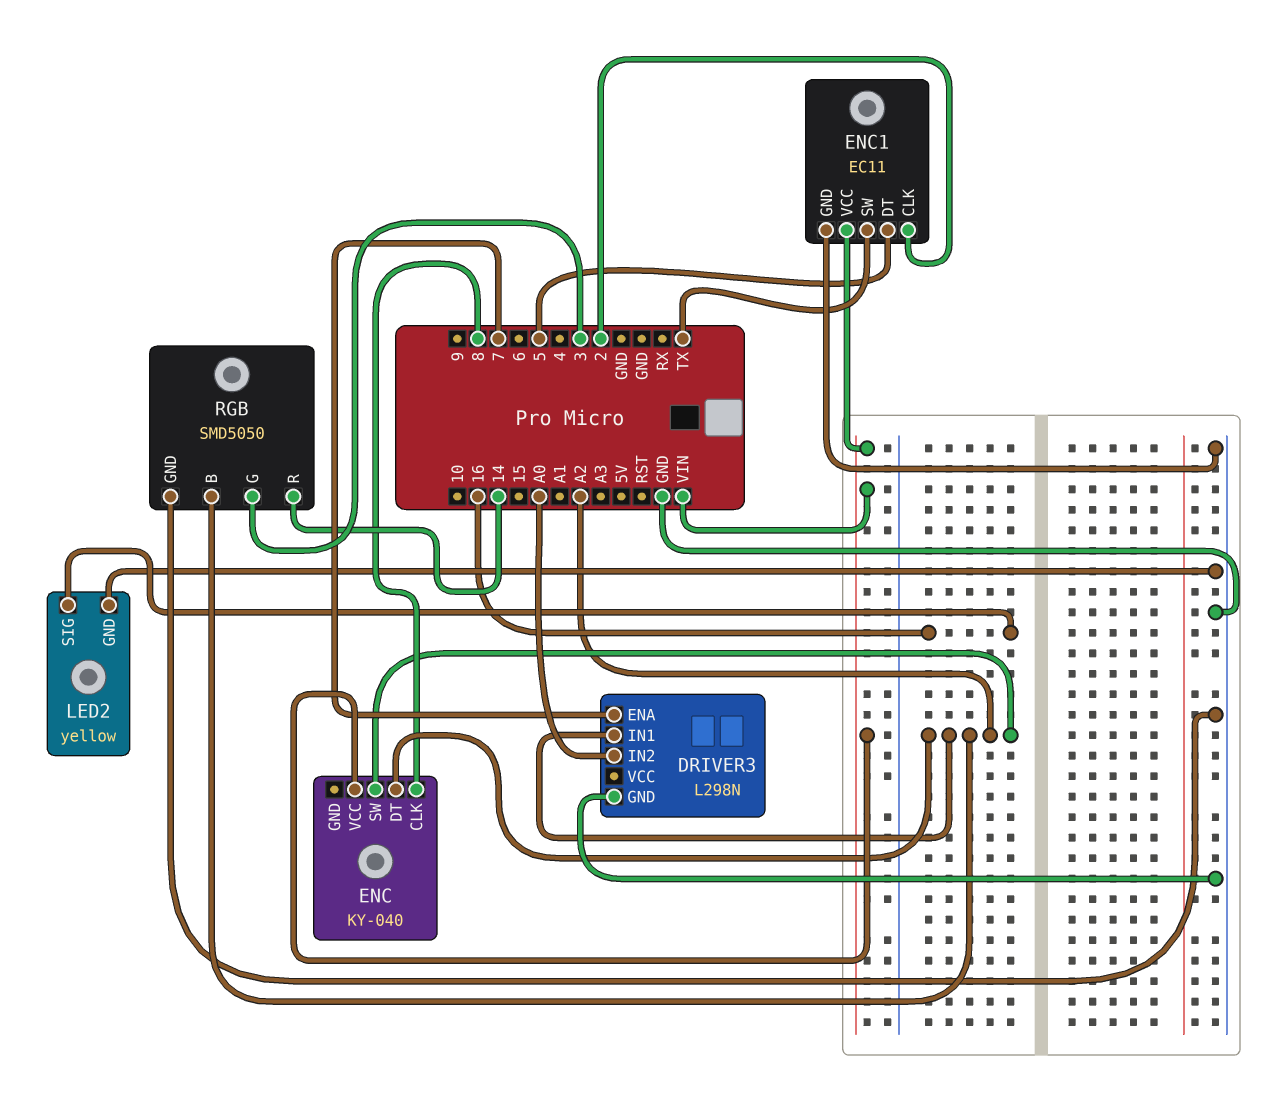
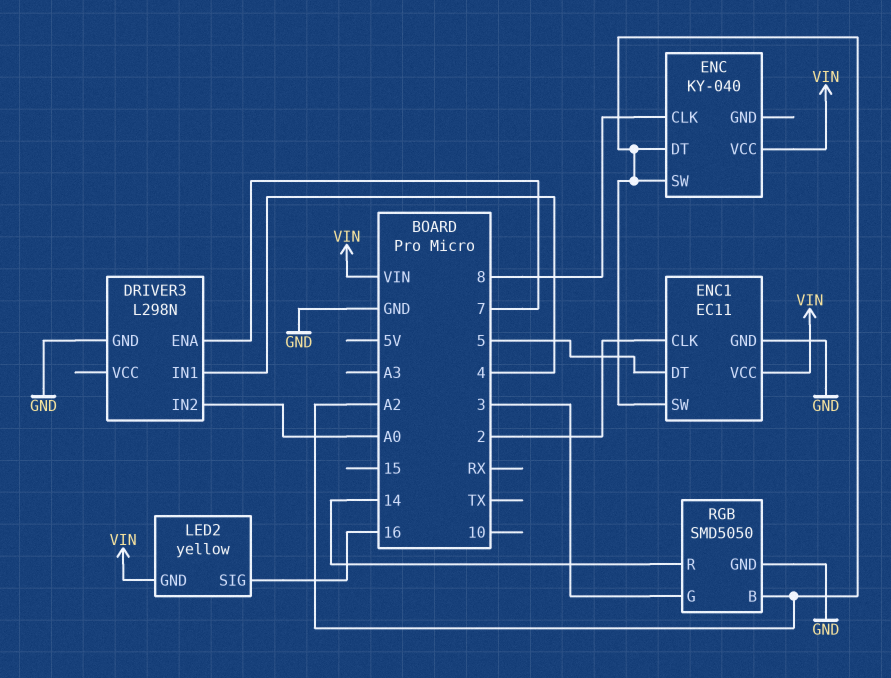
DRIVER3 pin IN1: A2 -> 4
ENC1 pin SW: TX -> A2
LED2 pin GND: GND -> VIN

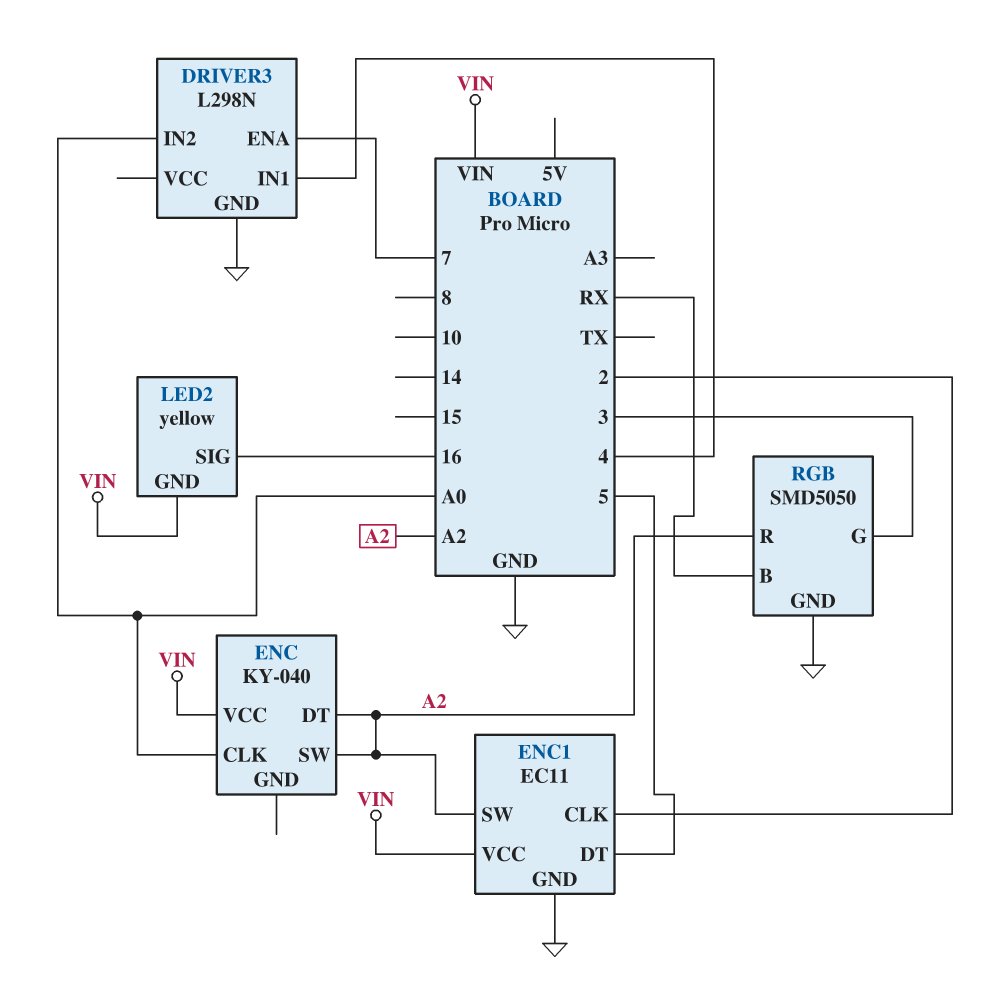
ENC pin CLK: 8 -> A0
RGB pin B: A2 -> RX
RGB pin R: 14 -> A2

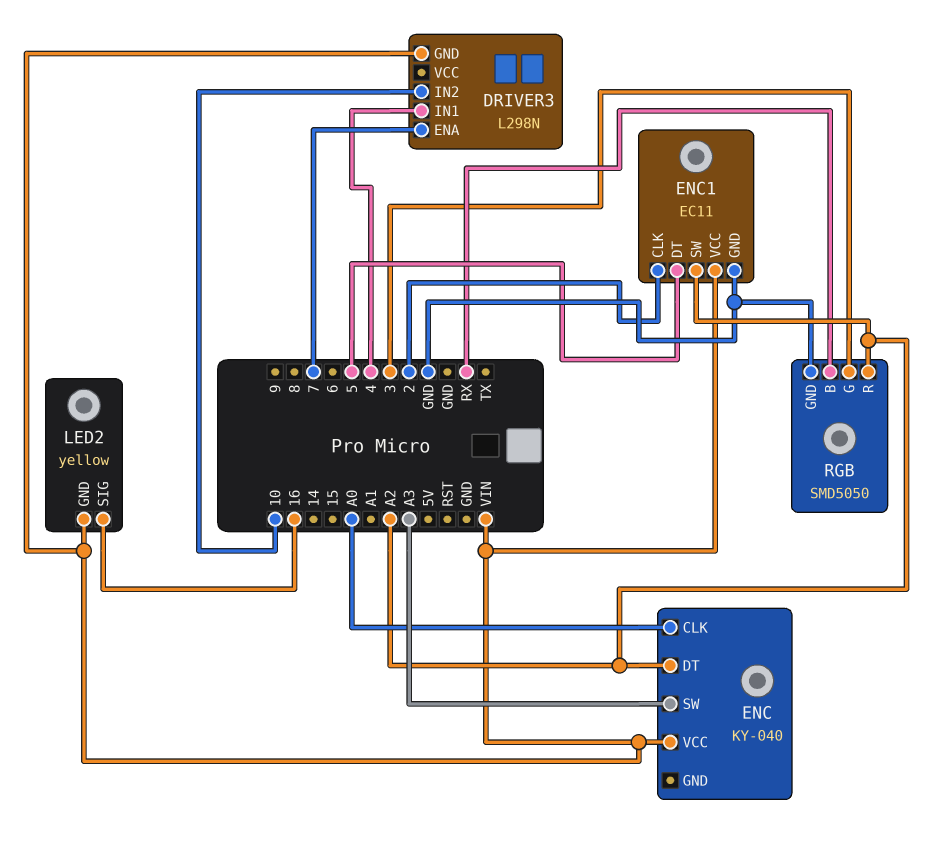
DRIVER3 pin GND: GND -> VIN
DRIVER3 pin IN2: A0 -> 10
ENC pin SW: A2 -> A3

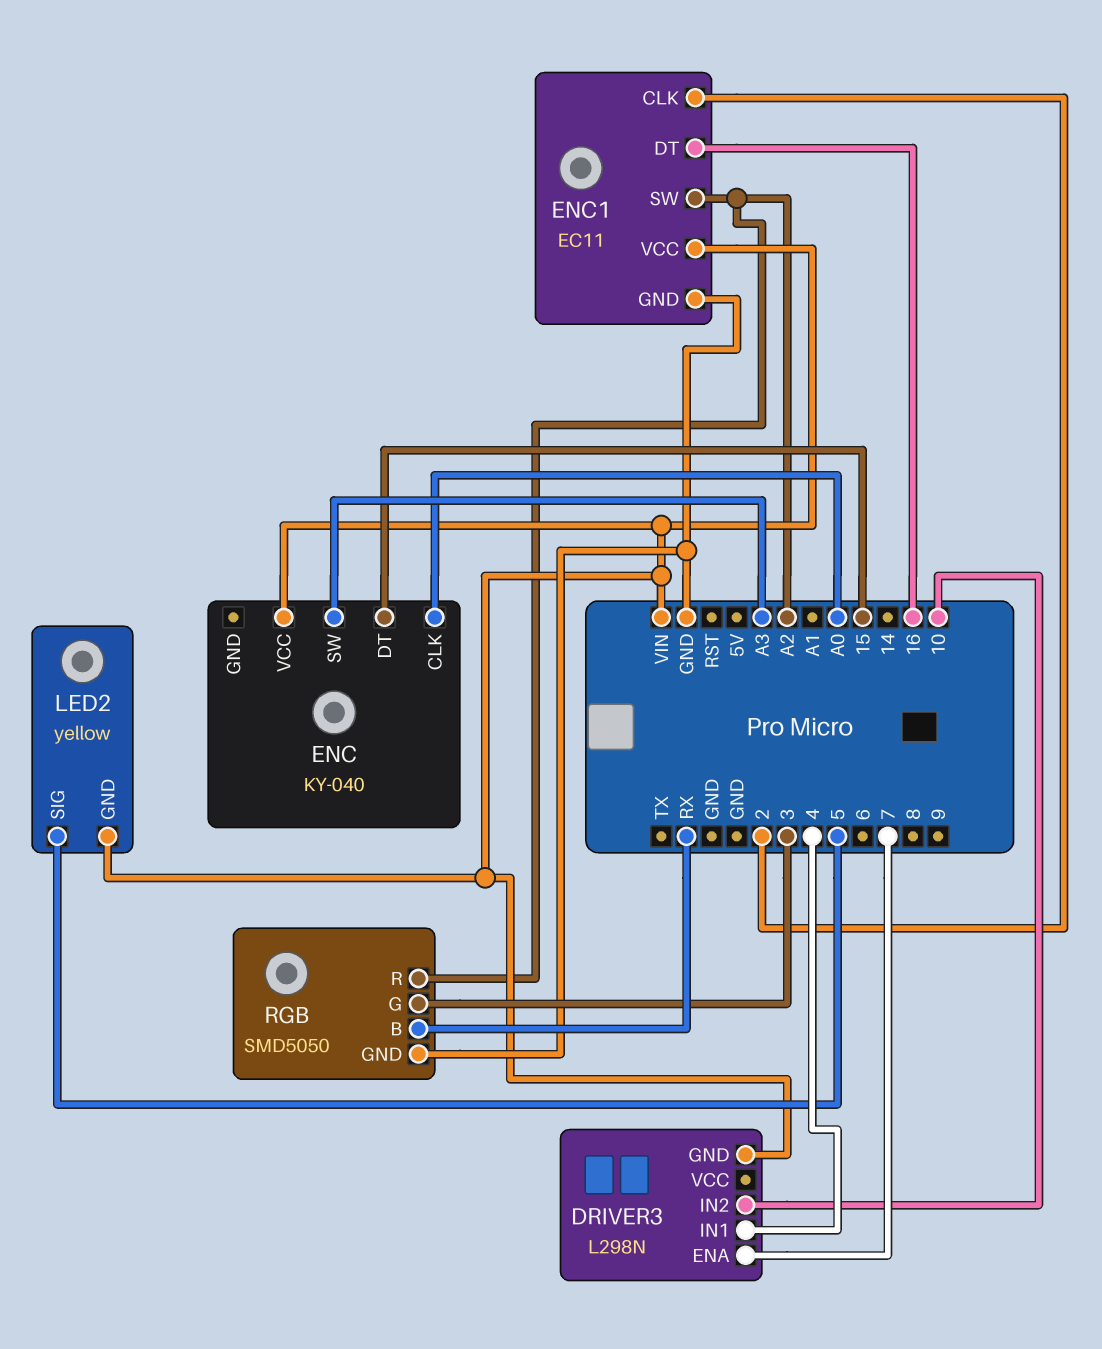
ENC pin DT: A2 -> 15
ENC1 pin DT: 5 -> 16
LED2 pin SIG: 16 -> 5

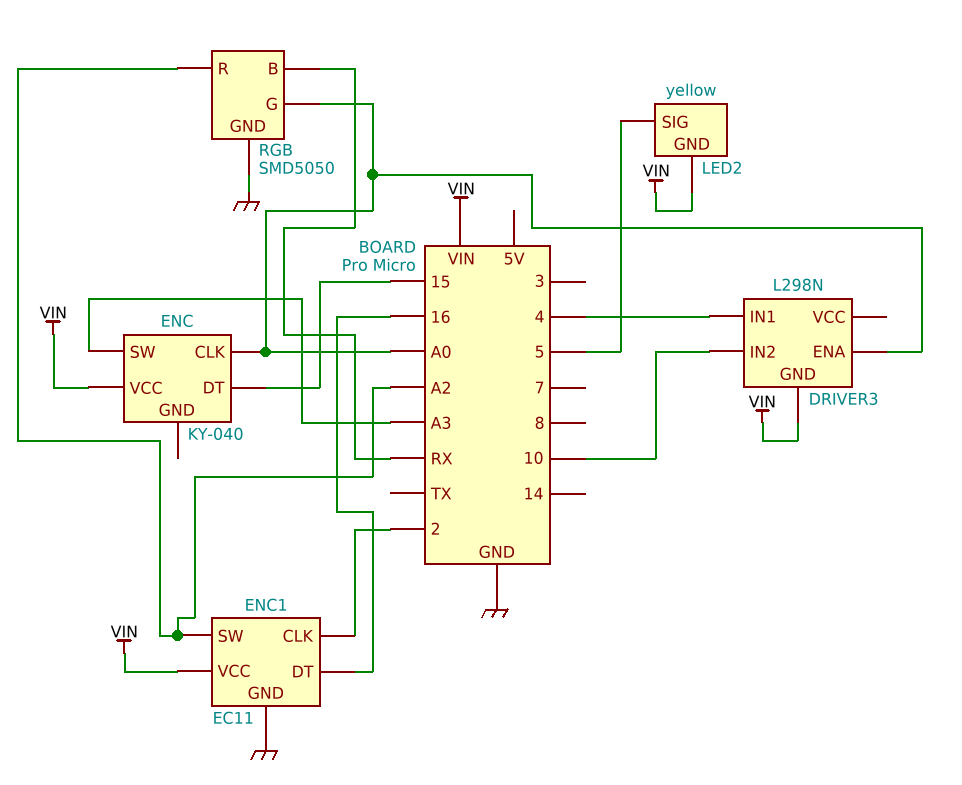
DRIVER3 pin ENA: 7 -> A0
RGB pin G: 3 -> A0

